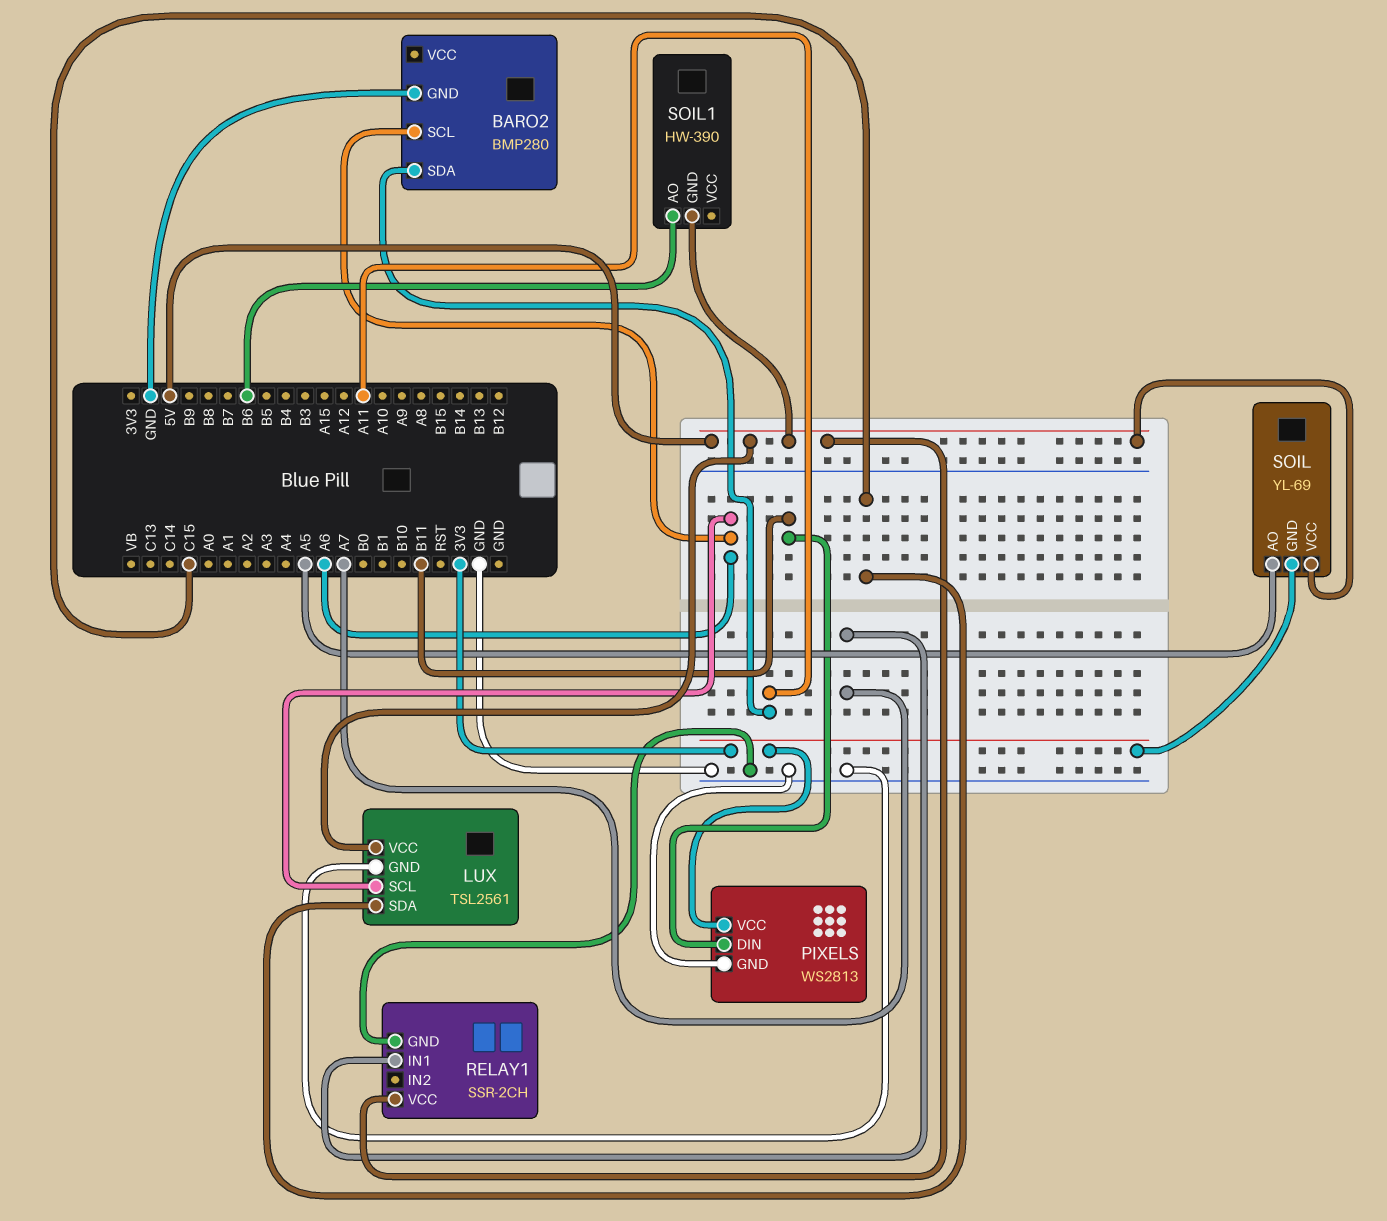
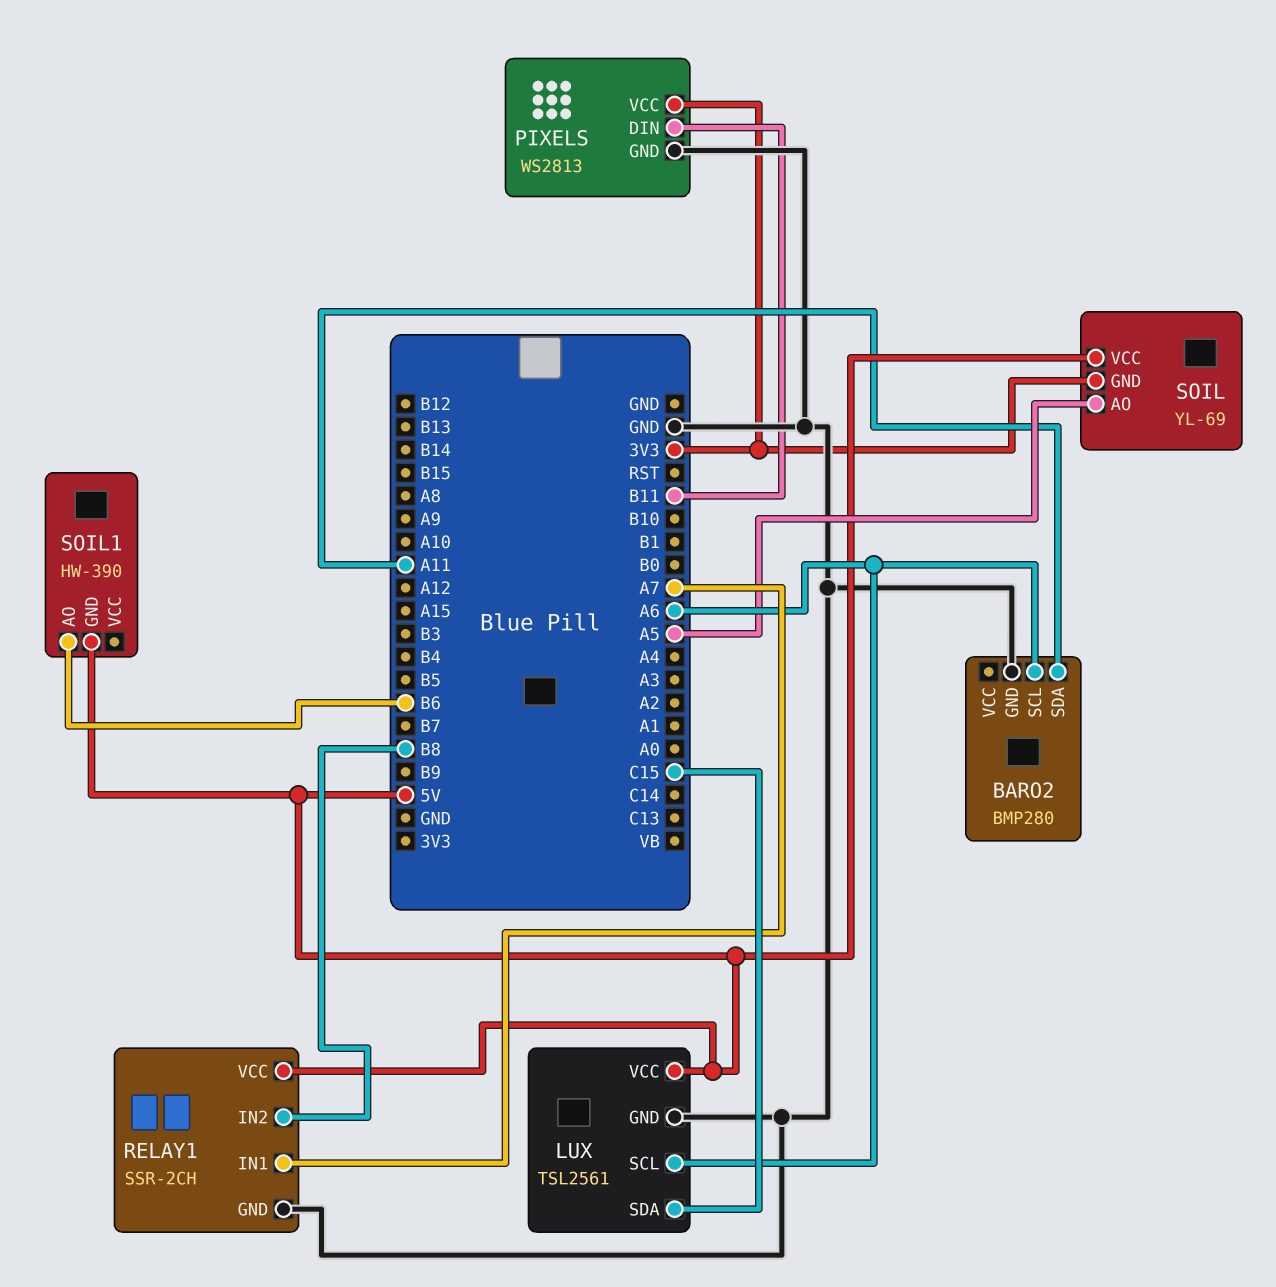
RELAY1 pin IN2: none -> B8

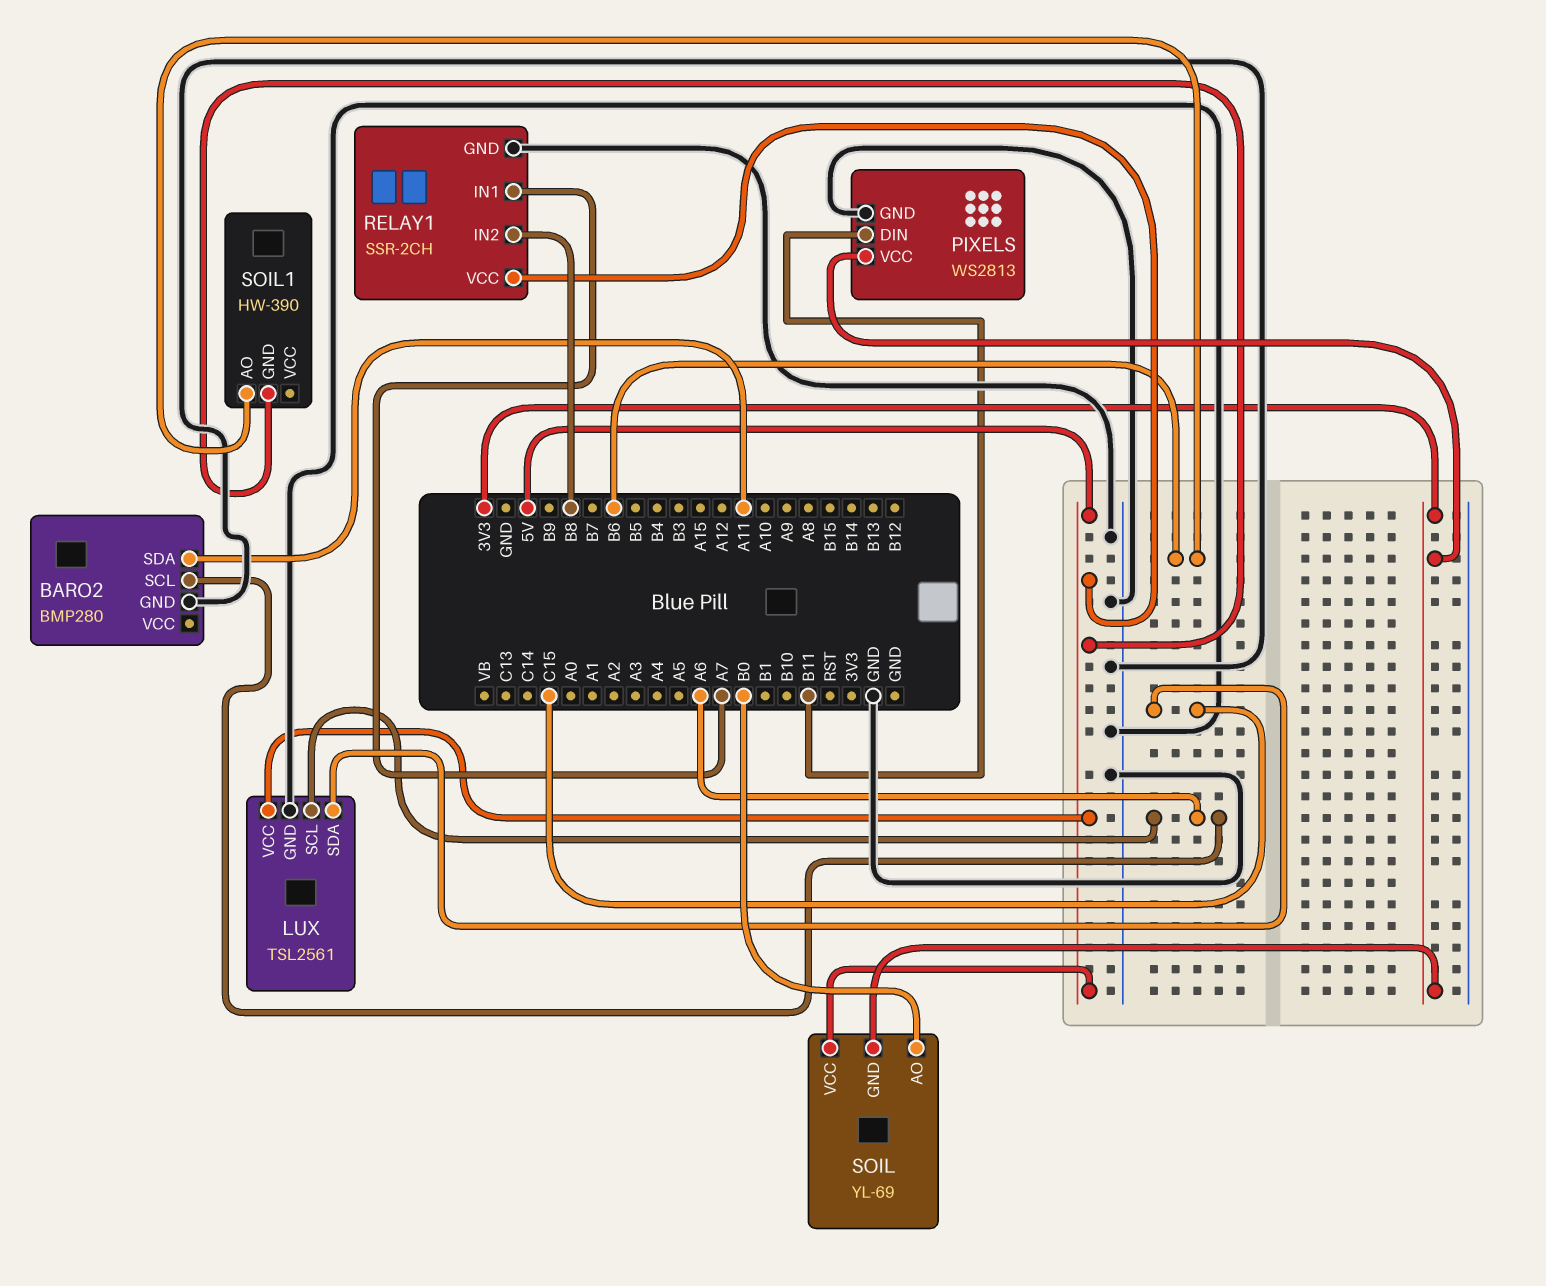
SOIL pin AO: A5 -> B0

